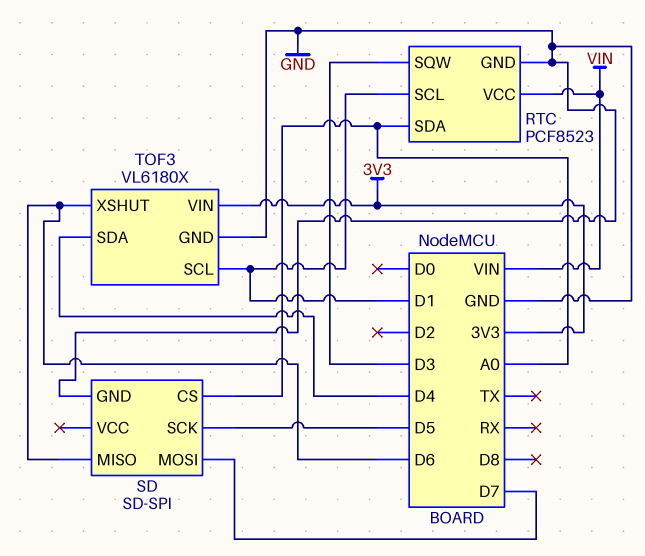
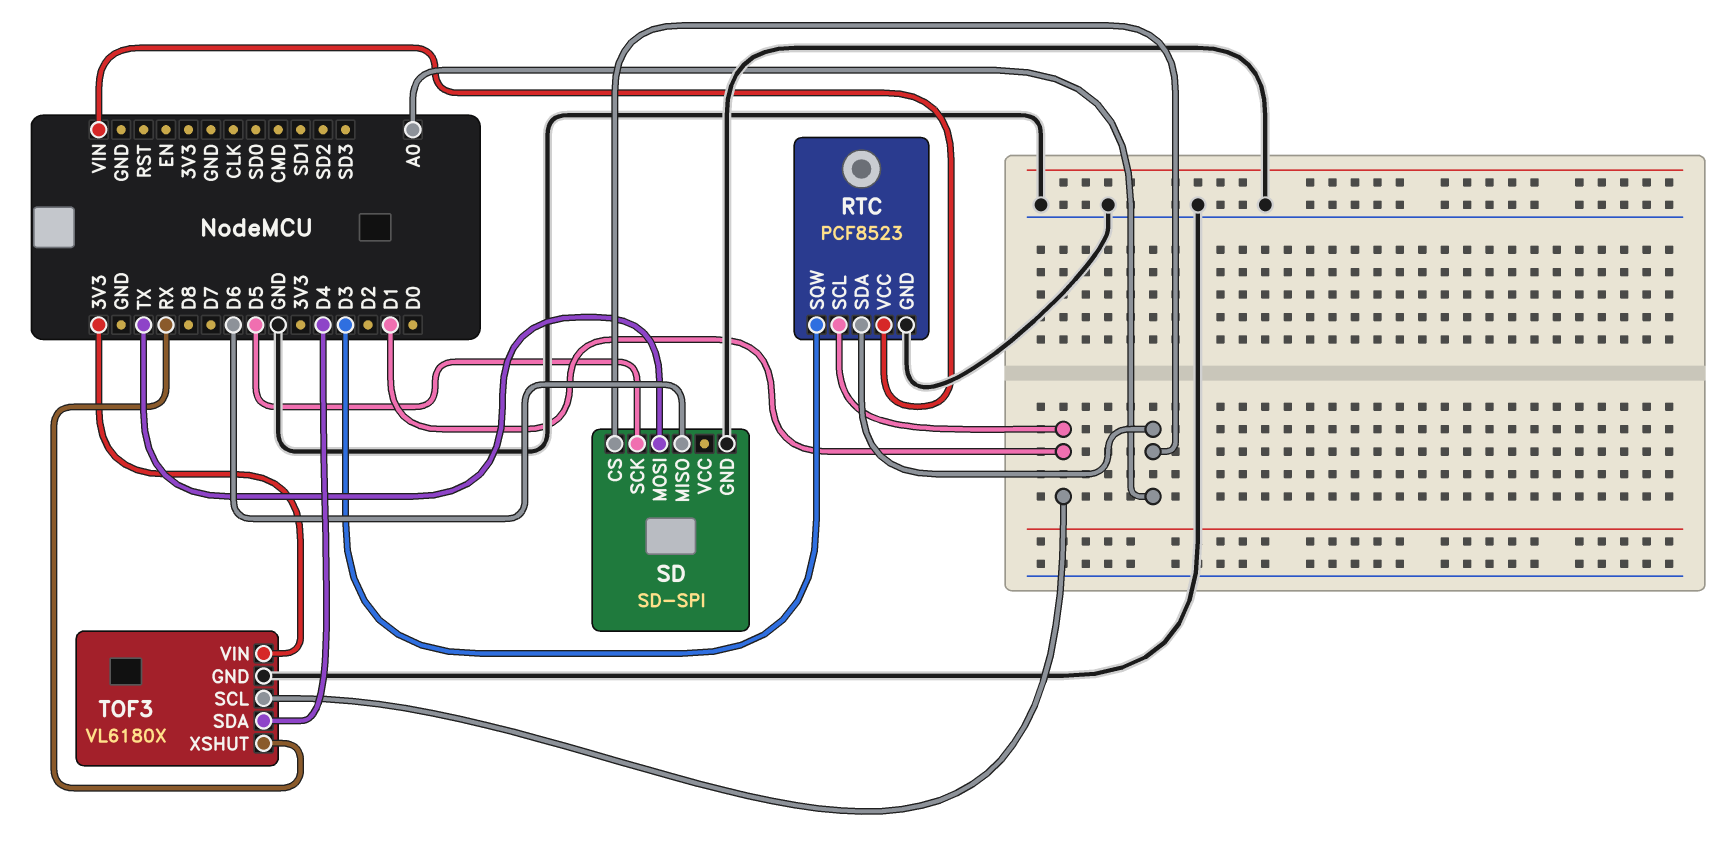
SD pin MOSI: D7 -> TX
TOF3 pin XSHUT: D6 -> RX

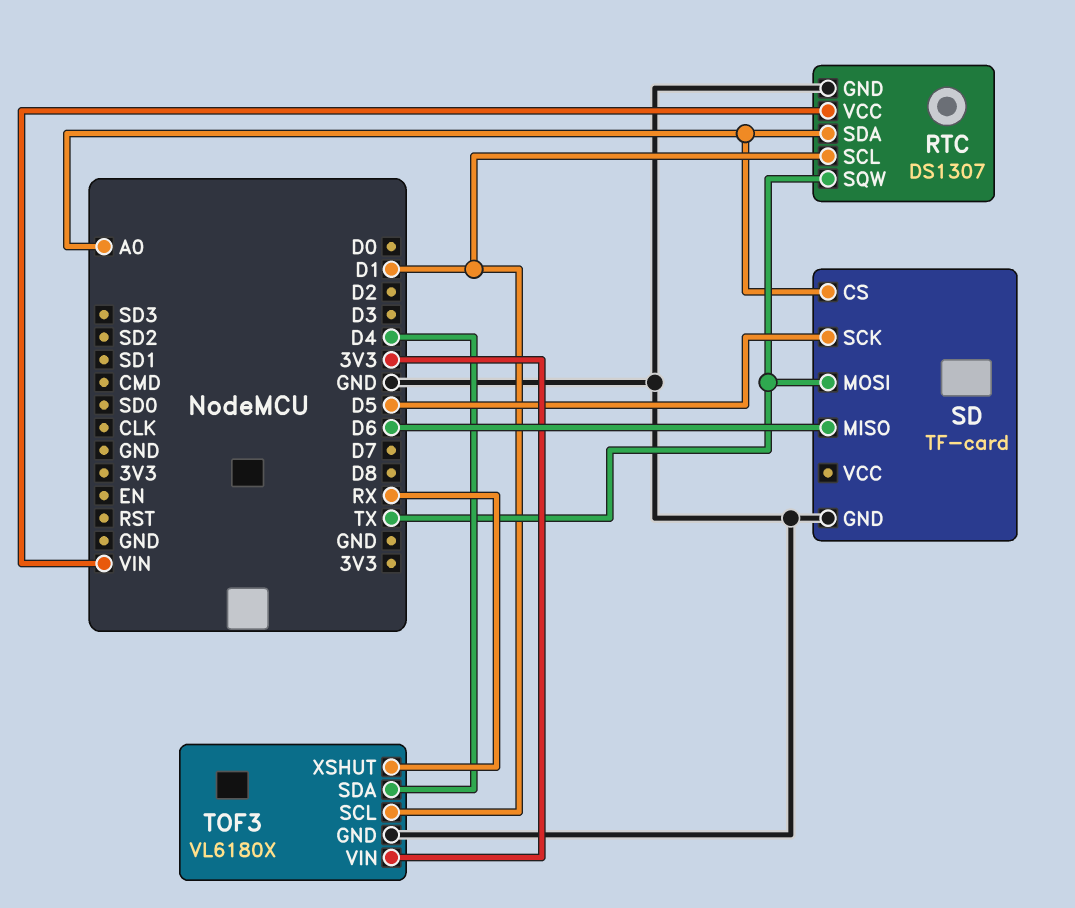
RTC: PCF8523 -> DS1307
RTC pin SQW: D3 -> TX
SD: SD-SPI -> TF-card

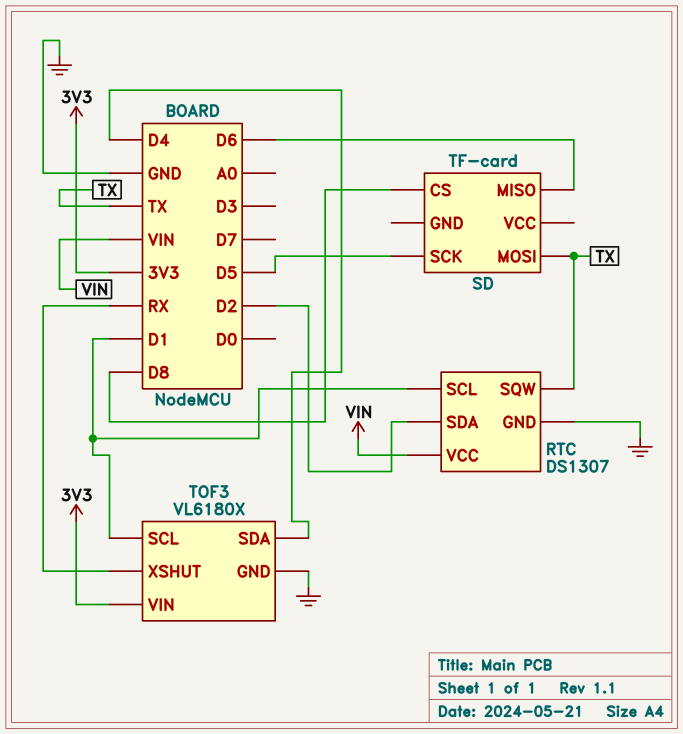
RTC pin SDA: A0 -> D2
SD pin CS: A0 -> D8
SD pin GND: GND -> none

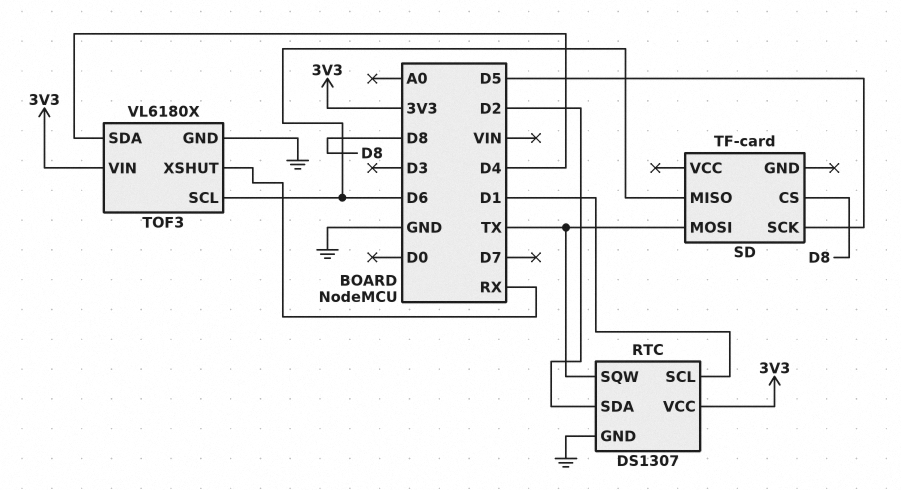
RTC pin VCC: VIN -> 3V3
TOF3 pin SCL: D1 -> D6

